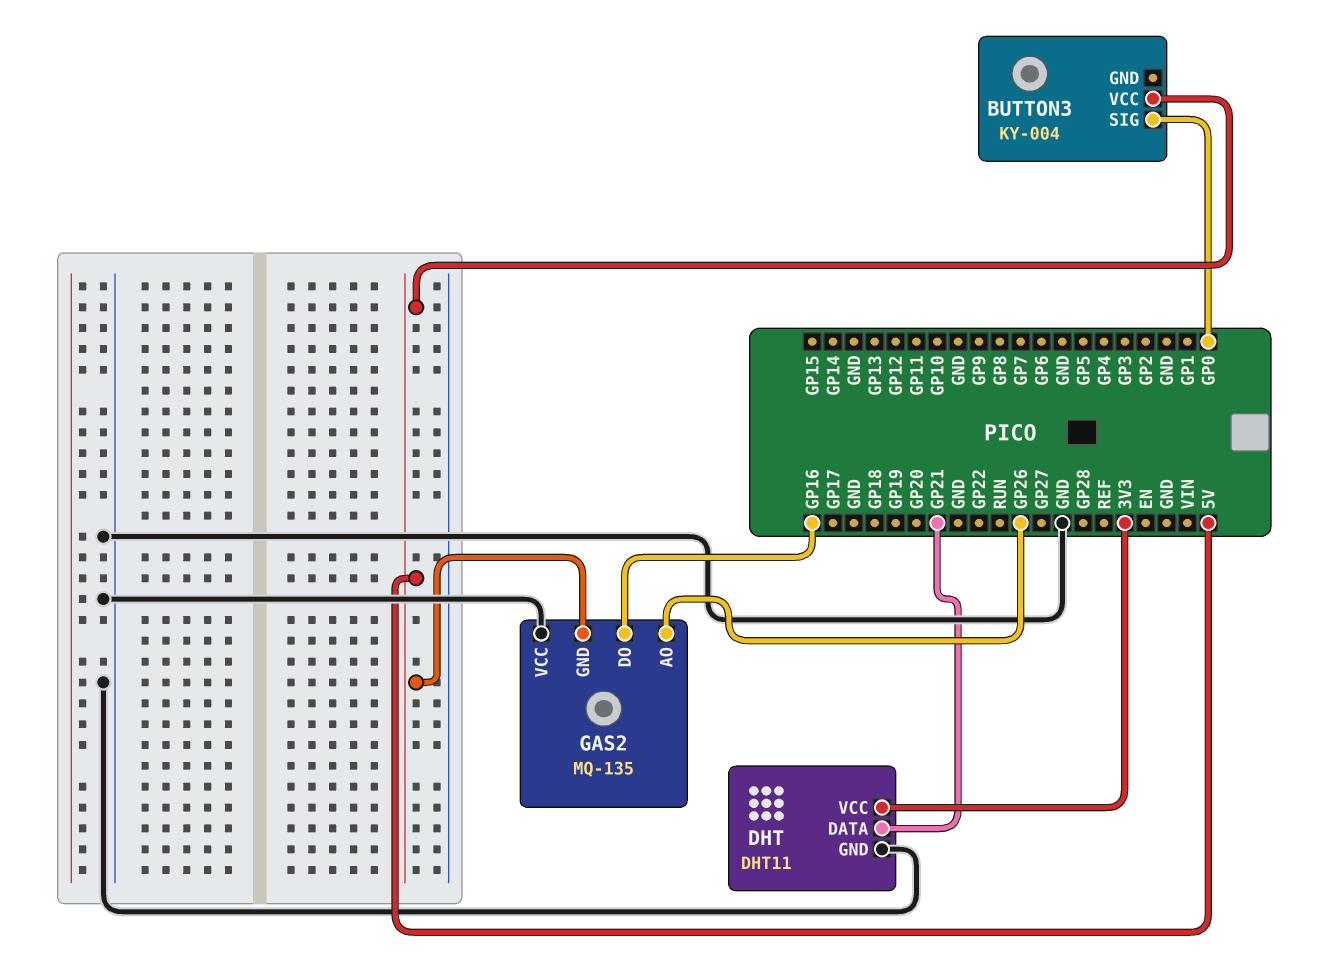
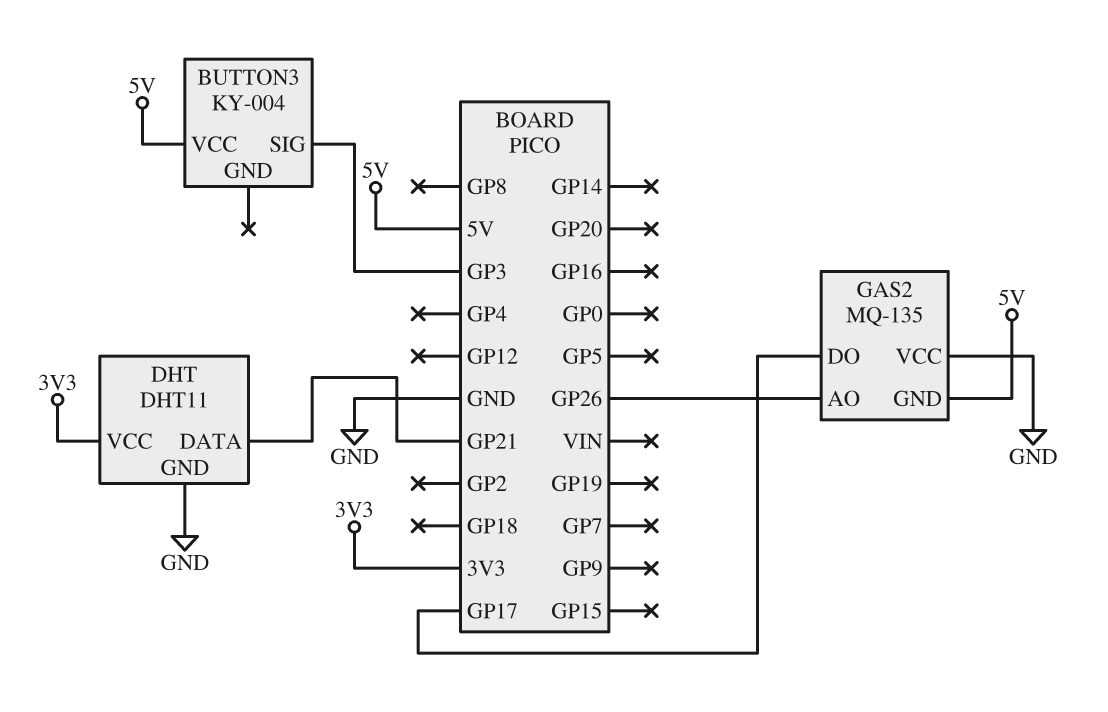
BUTTON3 pin SIG: GP0 -> GP3
GAS2 pin DO: GP16 -> GP17

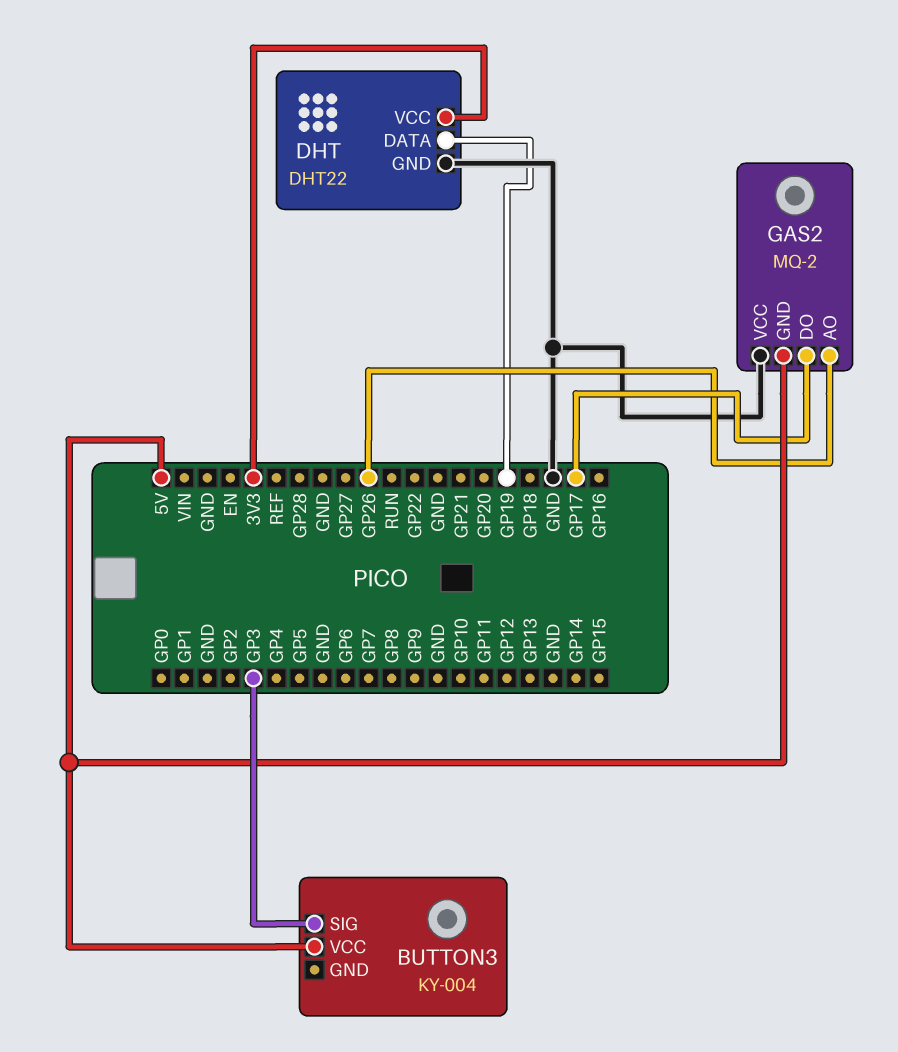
DHT: DHT11 -> DHT22
DHT pin DATA: GP21 -> GP19
GAS2: MQ-135 -> MQ-2

